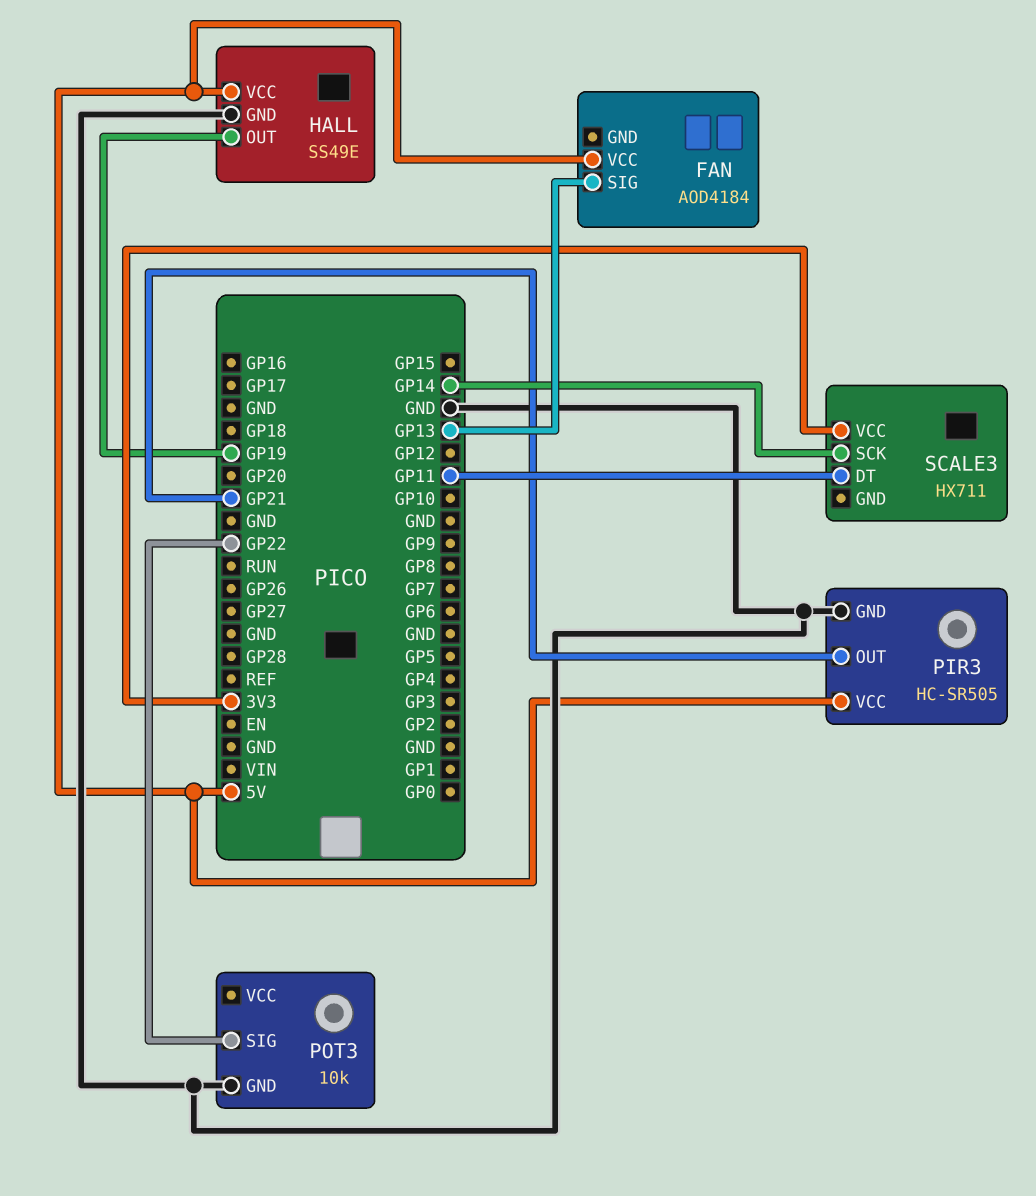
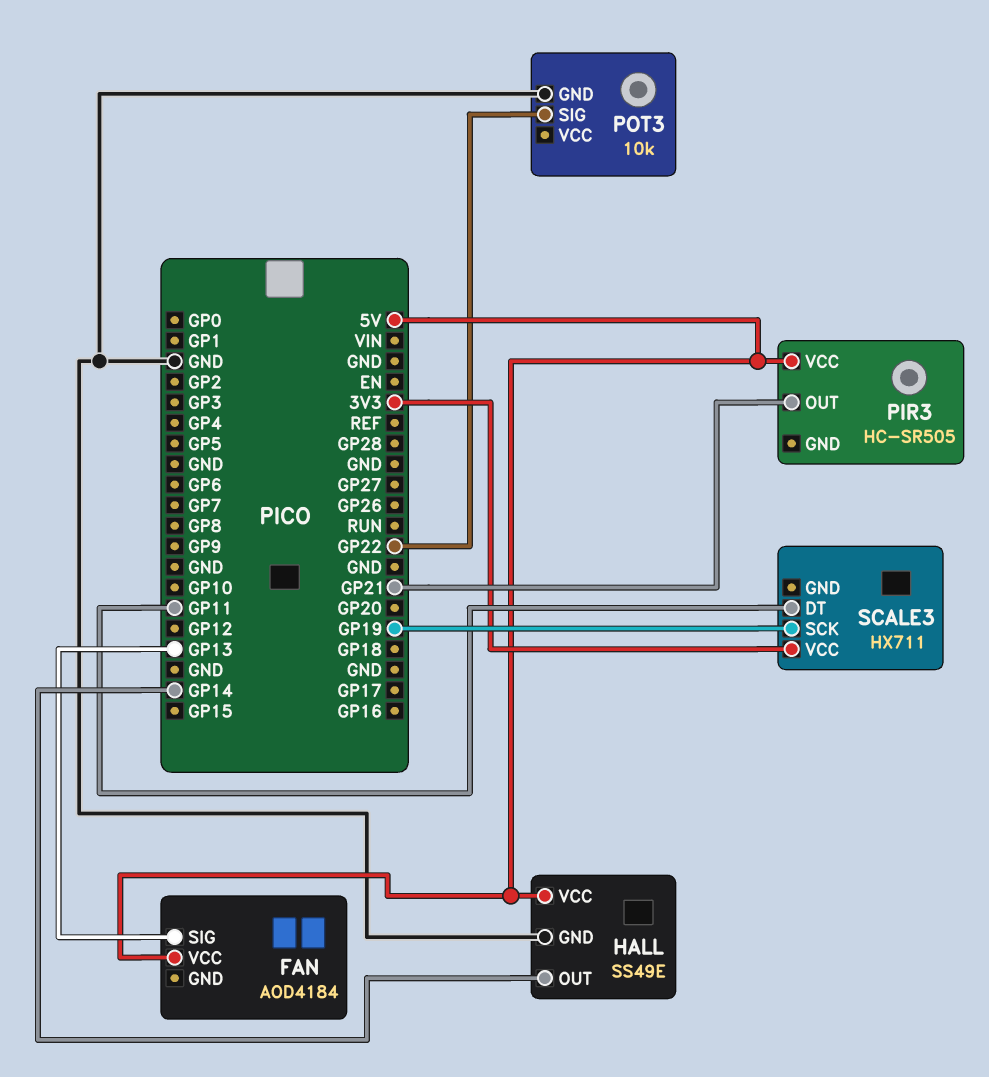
HALL pin OUT: GP19 -> GP14
PIR3 pin GND: GND -> none
SCALE3 pin SCK: GP14 -> GP19

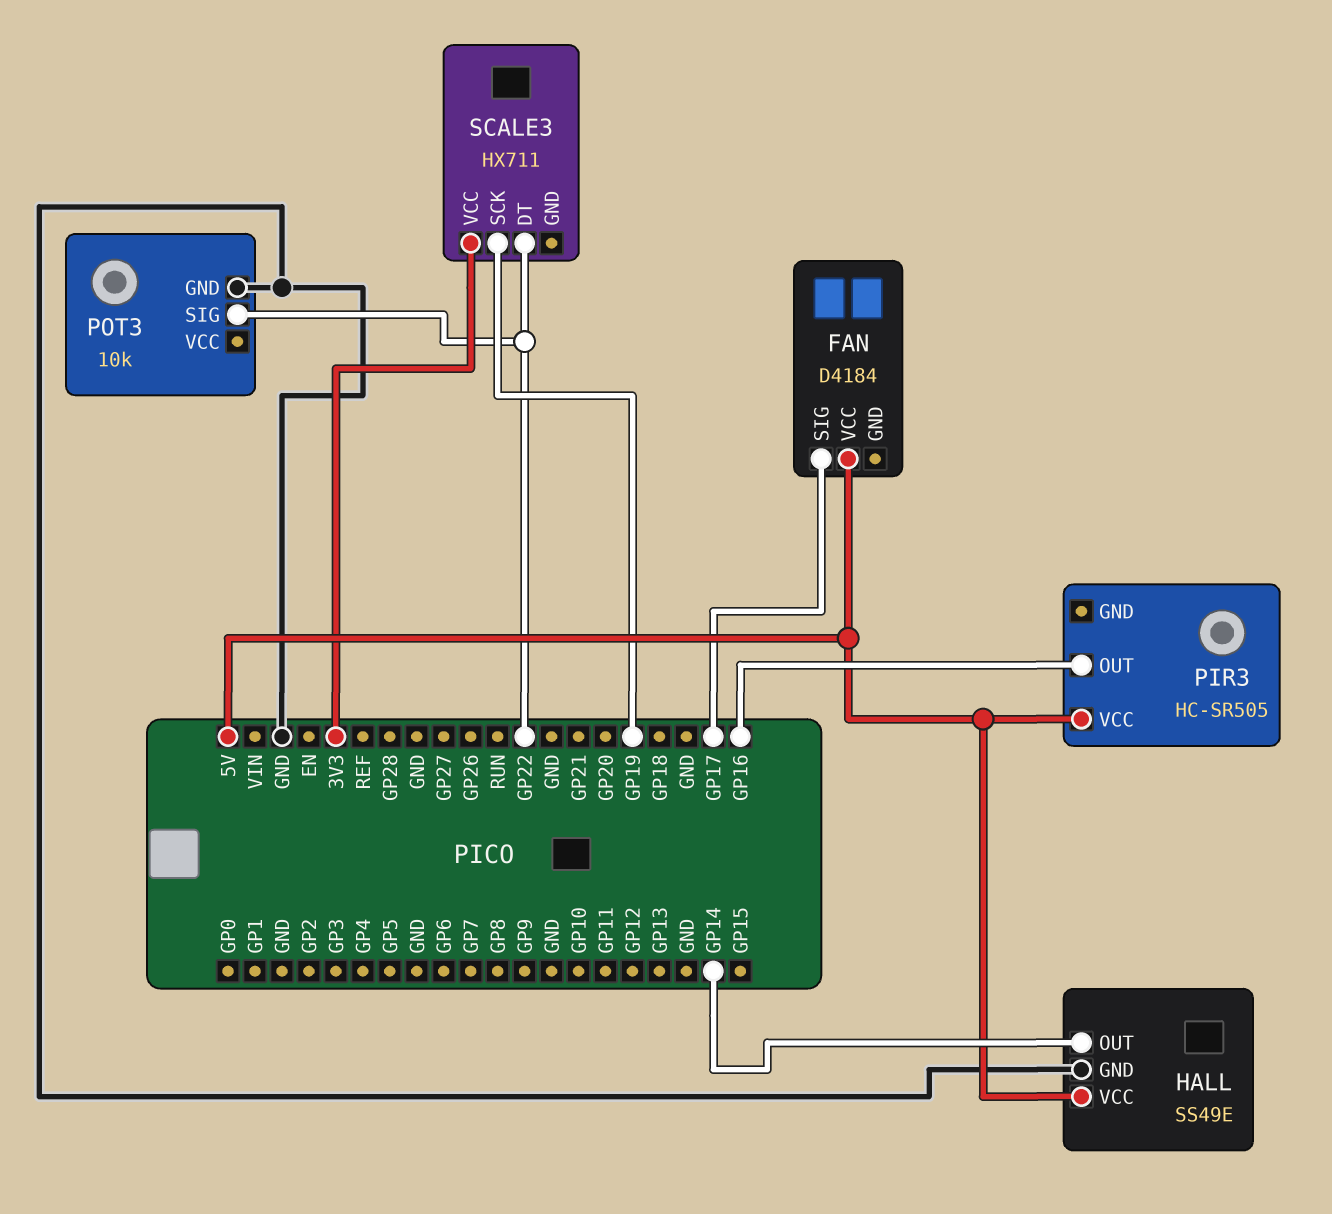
FAN: AOD4184 -> D4184
FAN pin SIG: GP13 -> GP17
PIR3 pin OUT: GP21 -> GP16
SCALE3 pin DT: GP11 -> GP22

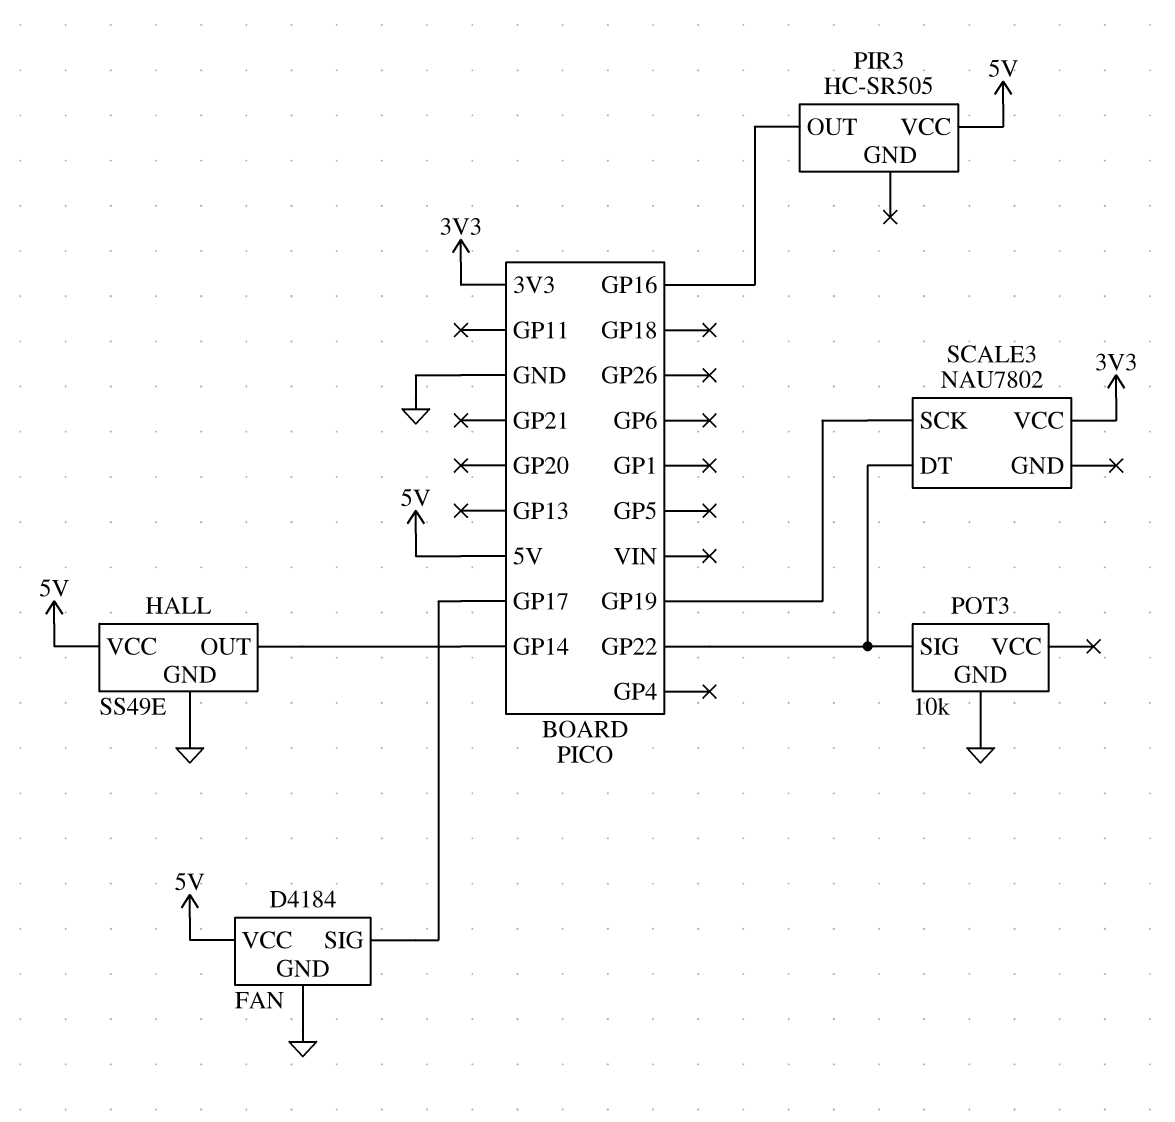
FAN pin GND: none -> GND
SCALE3: HX711 -> NAU7802

